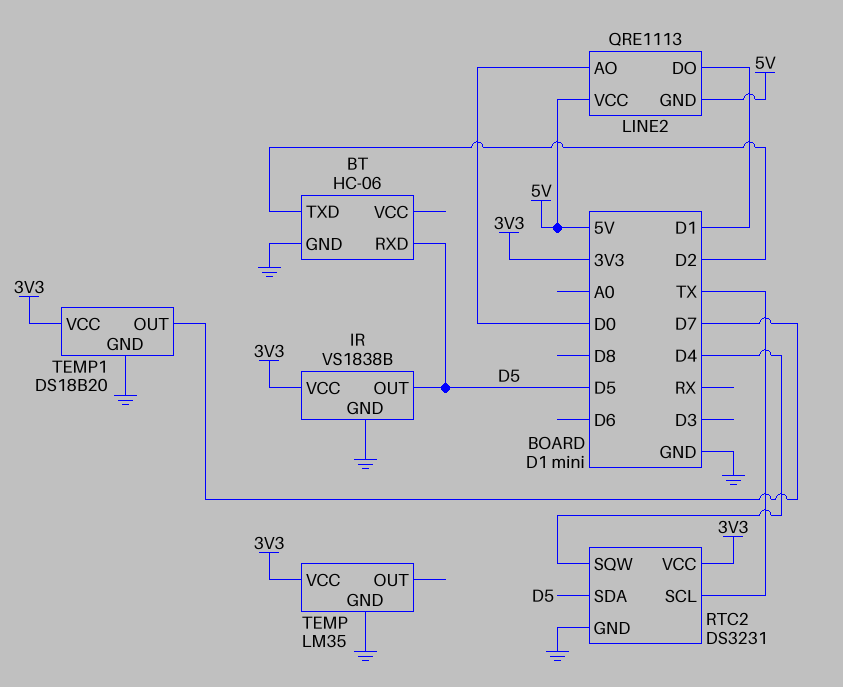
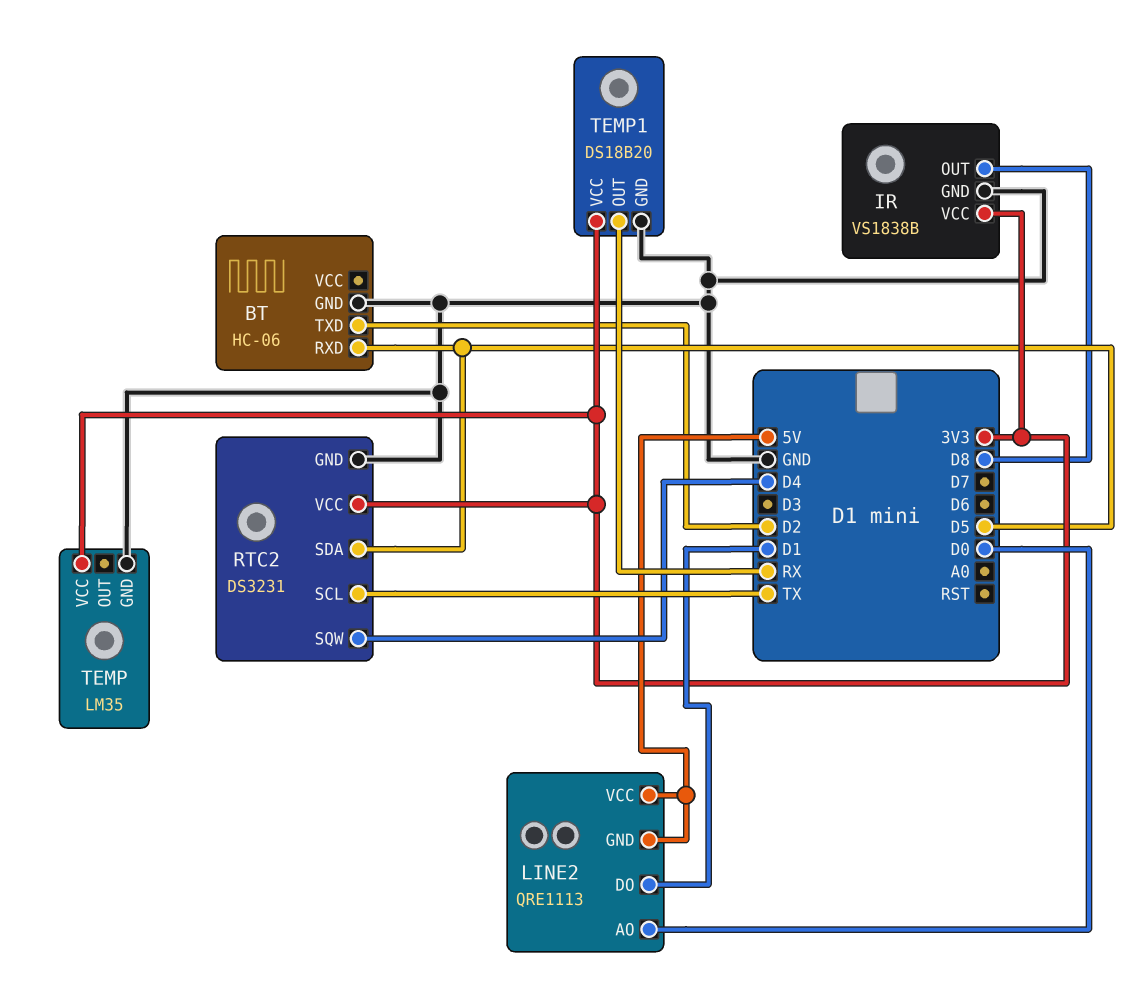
IR pin OUT: D5 -> D8
TEMP1 pin OUT: D7 -> RX

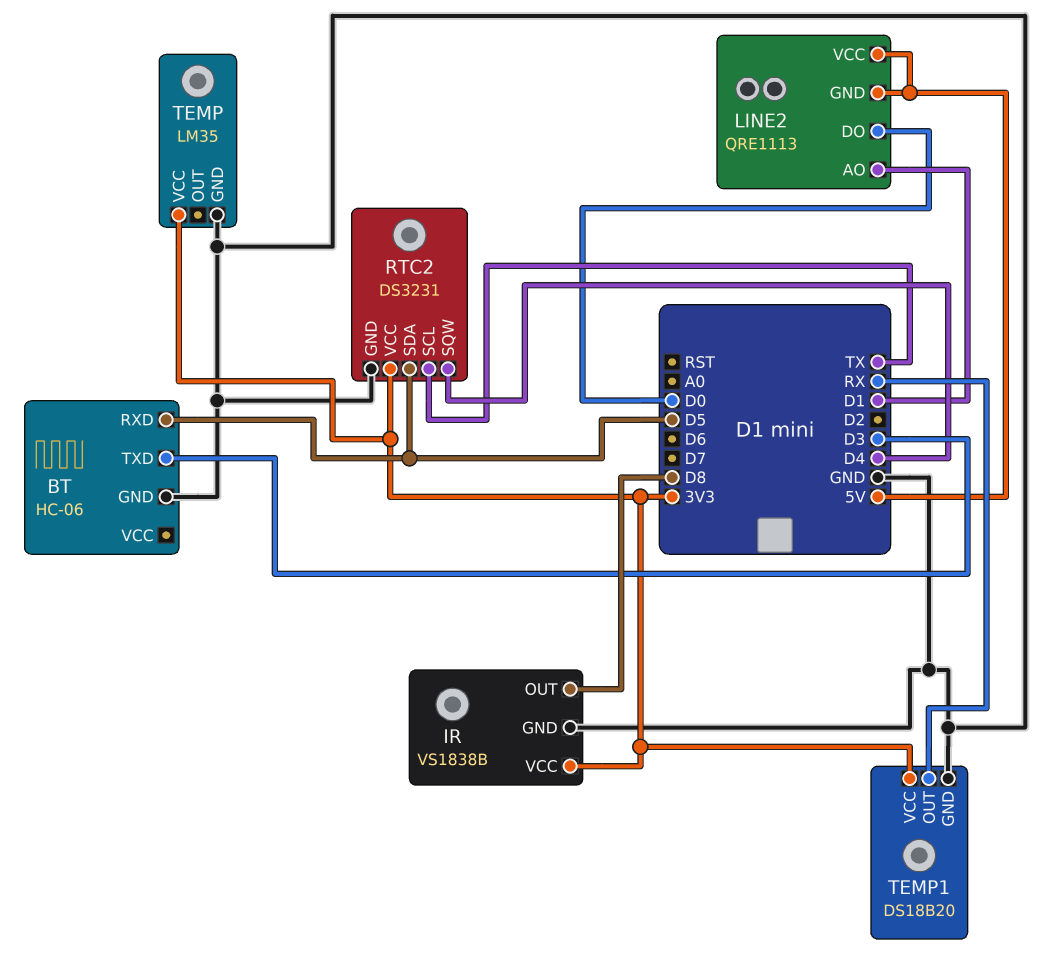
BT pin TXD: D2 -> D3
LINE2 pin AO: D0 -> D1
LINE2 pin DO: D1 -> D0

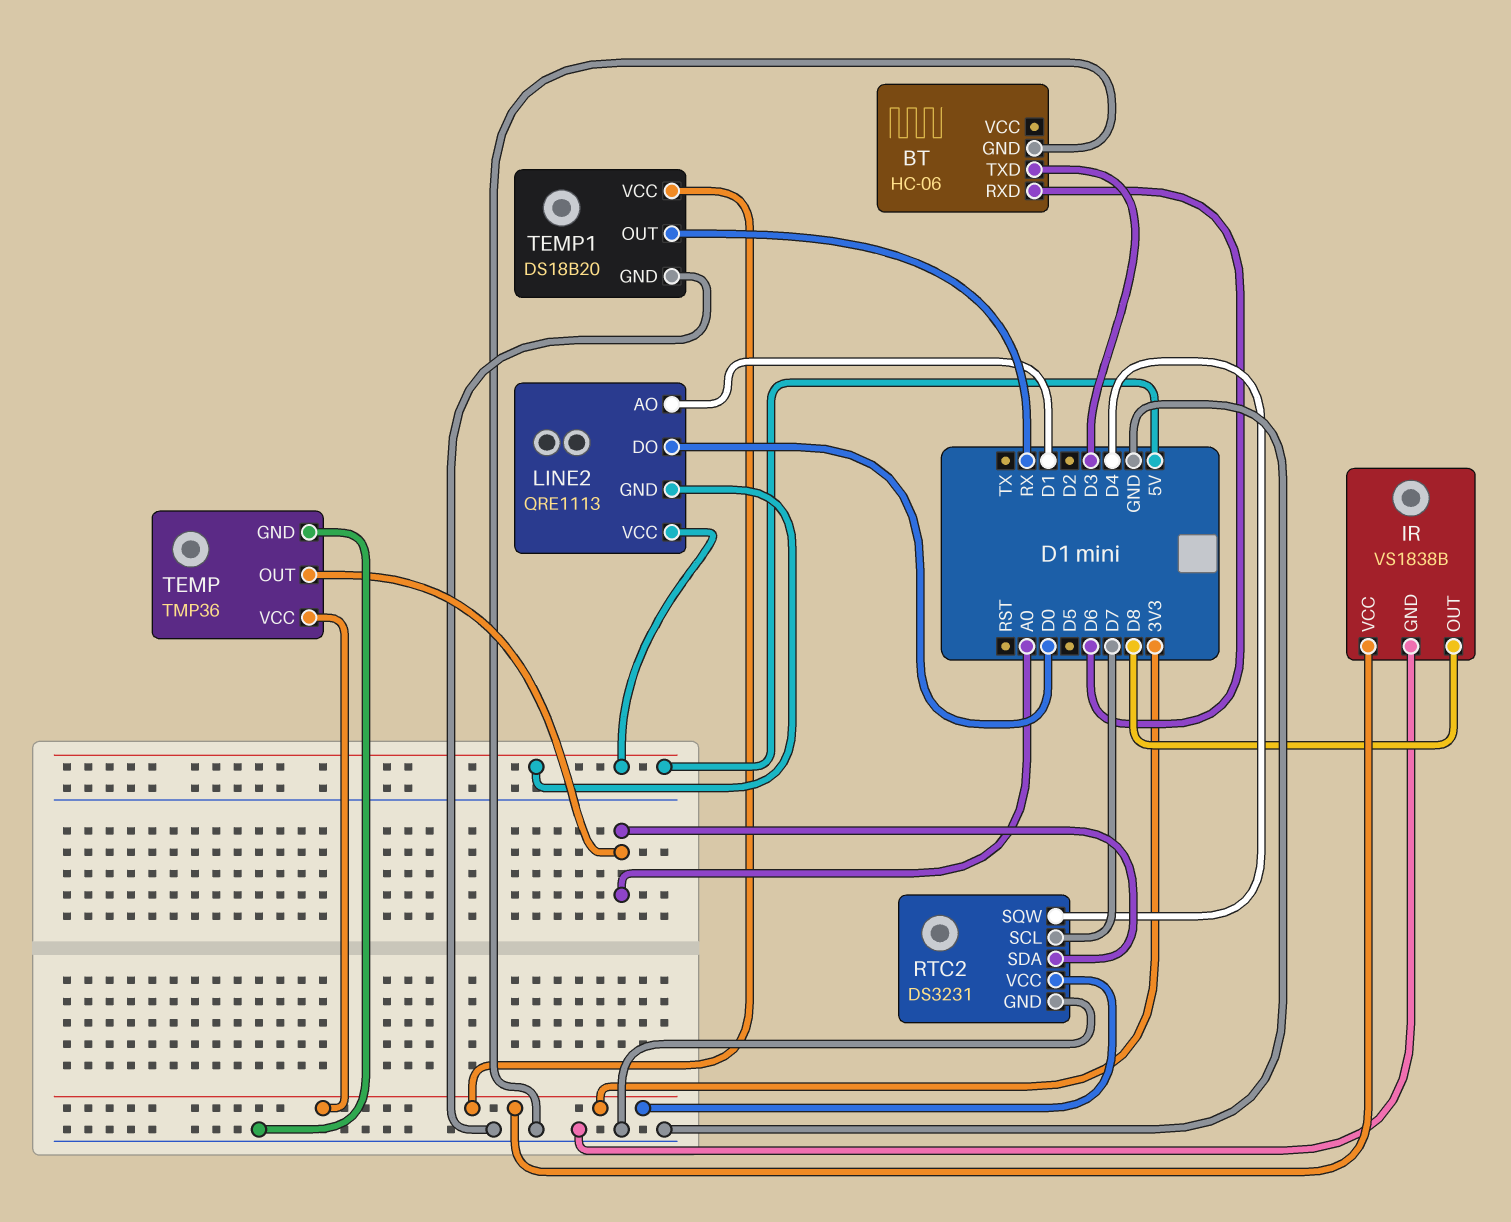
BT pin RXD: D5 -> D6
RTC2 pin SCL: TX -> D7
RTC2 pin SDA: D5 -> A0
TEMP: LM35 -> TMP36
TEMP pin OUT: none -> A0

